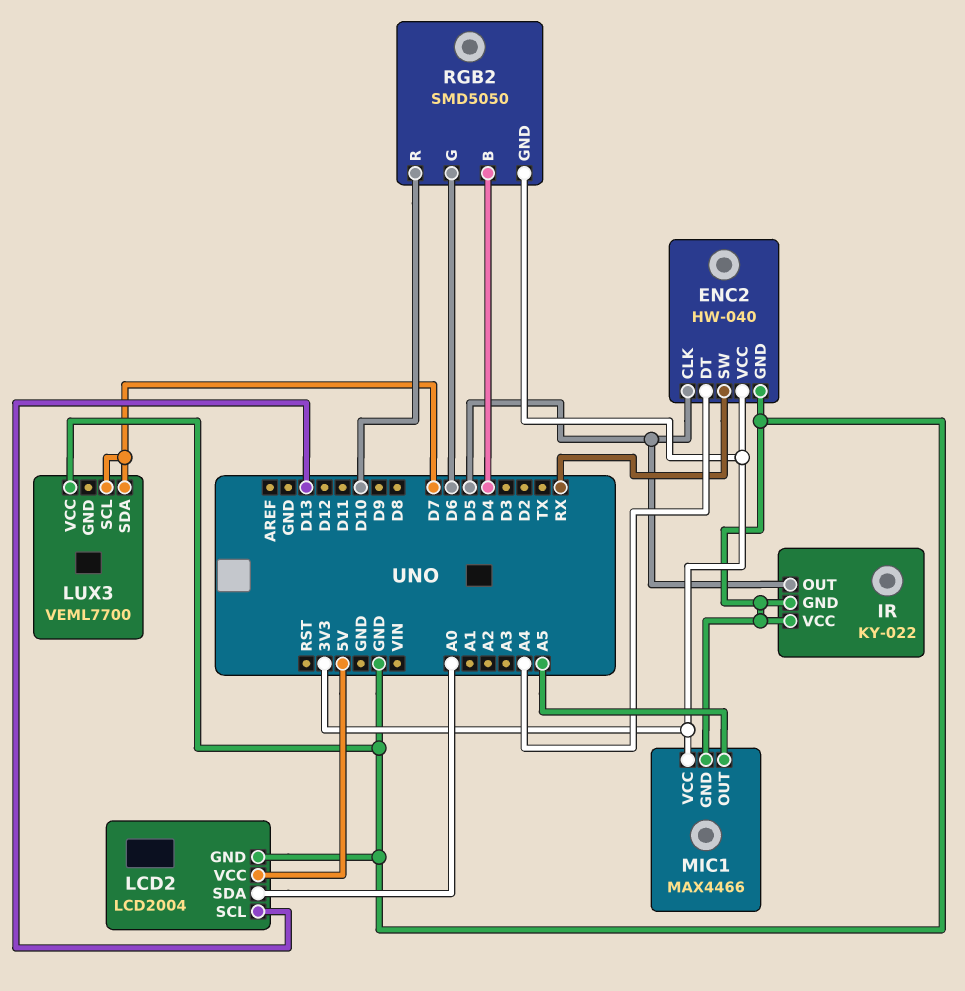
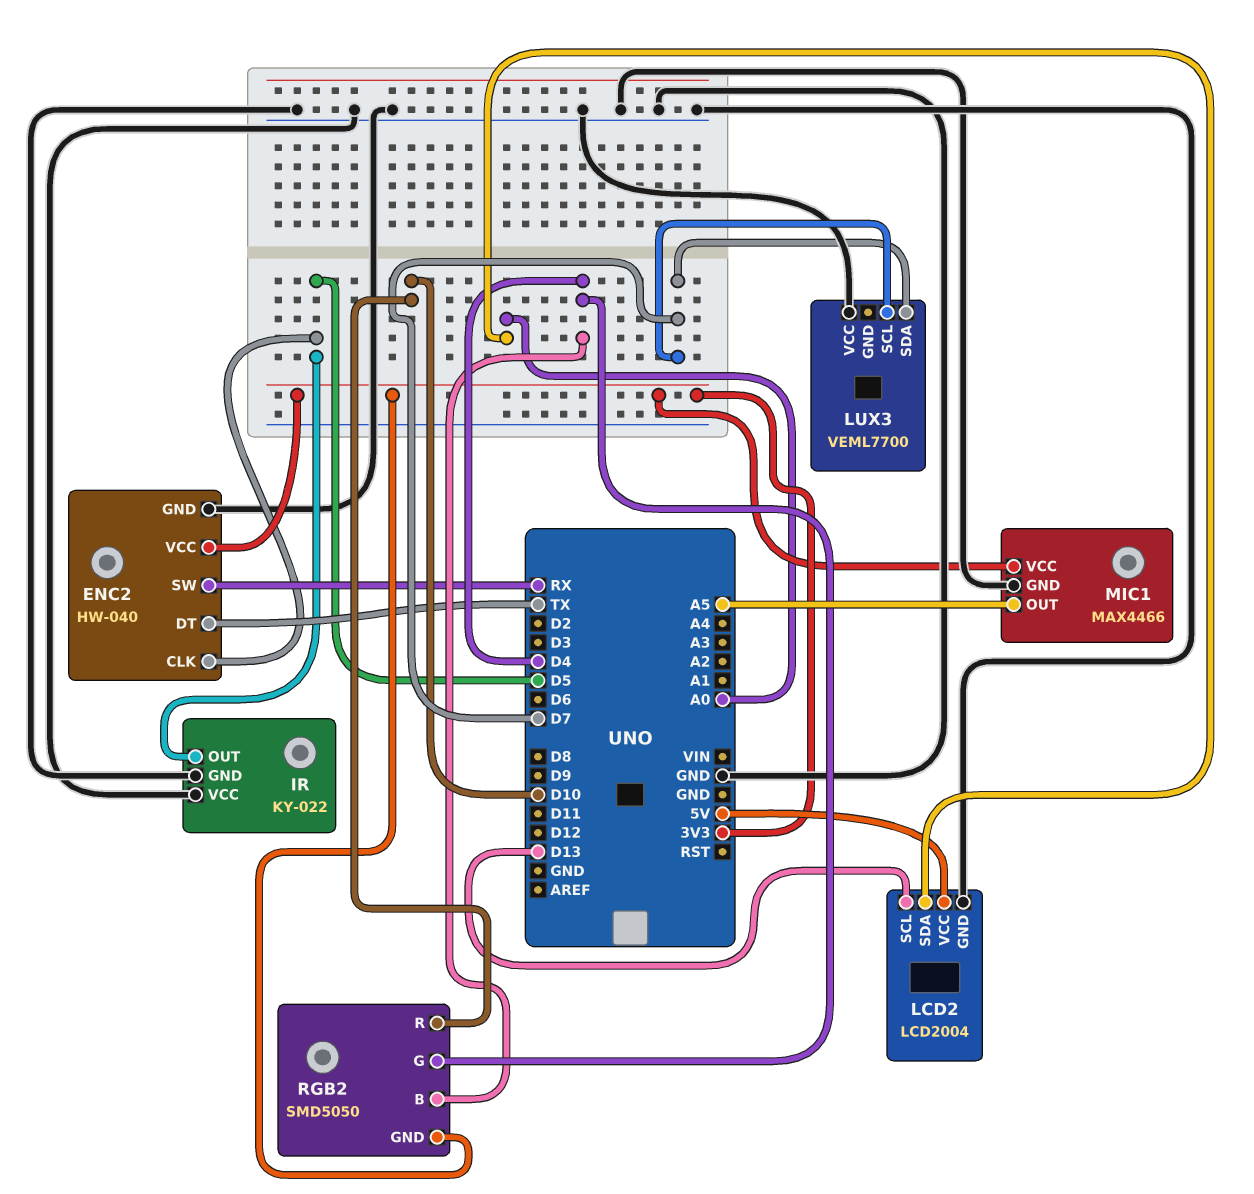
ENC2 pin DT: A4 -> TX
RGB2 pin G: D6 -> D4

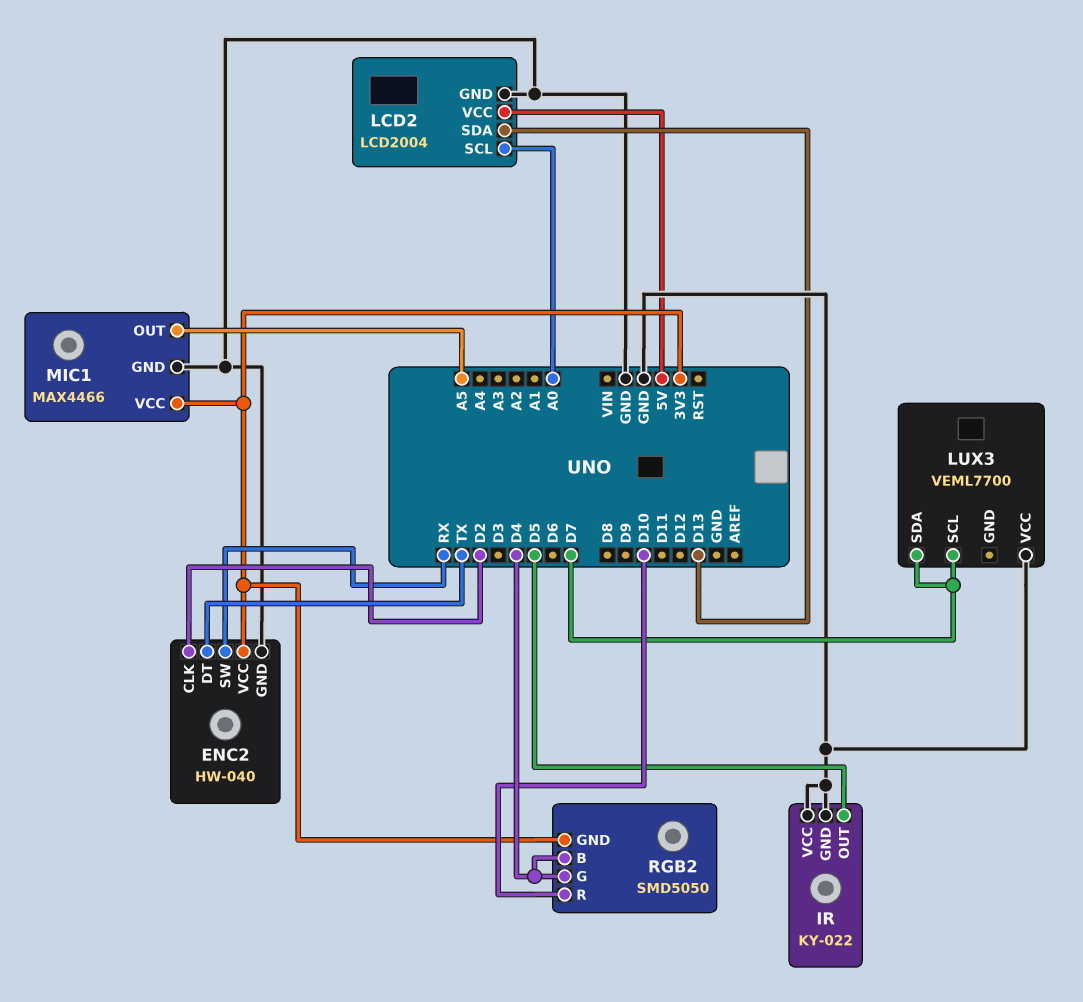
ENC2 pin CLK: D5 -> D2
LCD2 pin SCL: D13 -> A0
LCD2 pin SDA: A0 -> D13

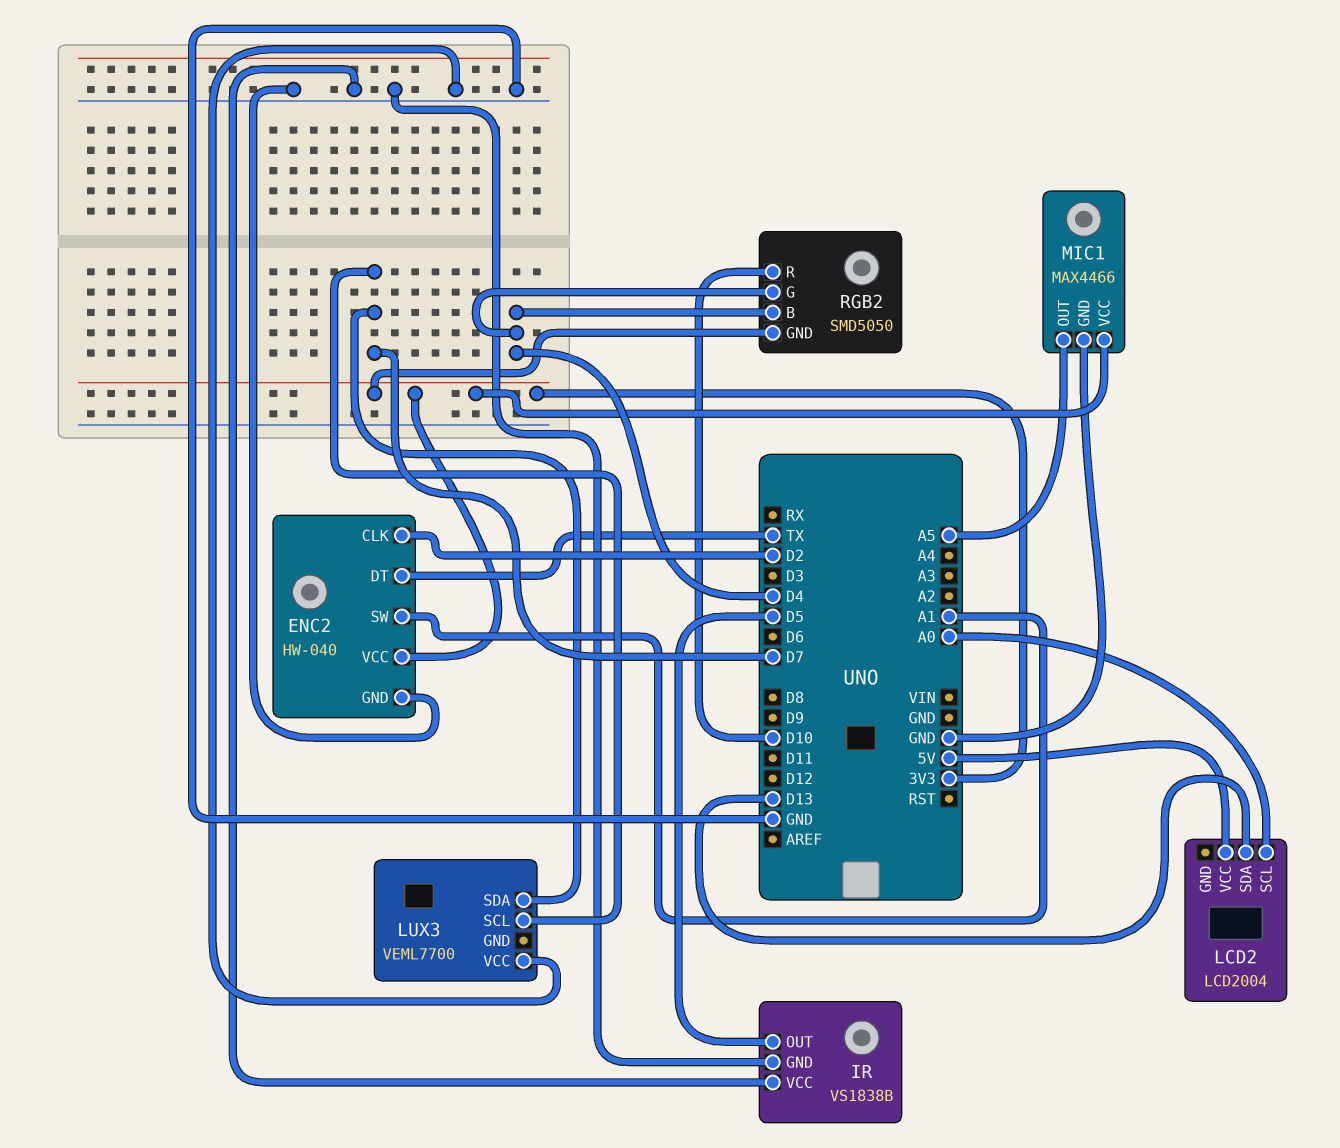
ENC2 pin SW: RX -> A1
IR: KY-022 -> VS1838B
LCD2 pin GND: GND -> none

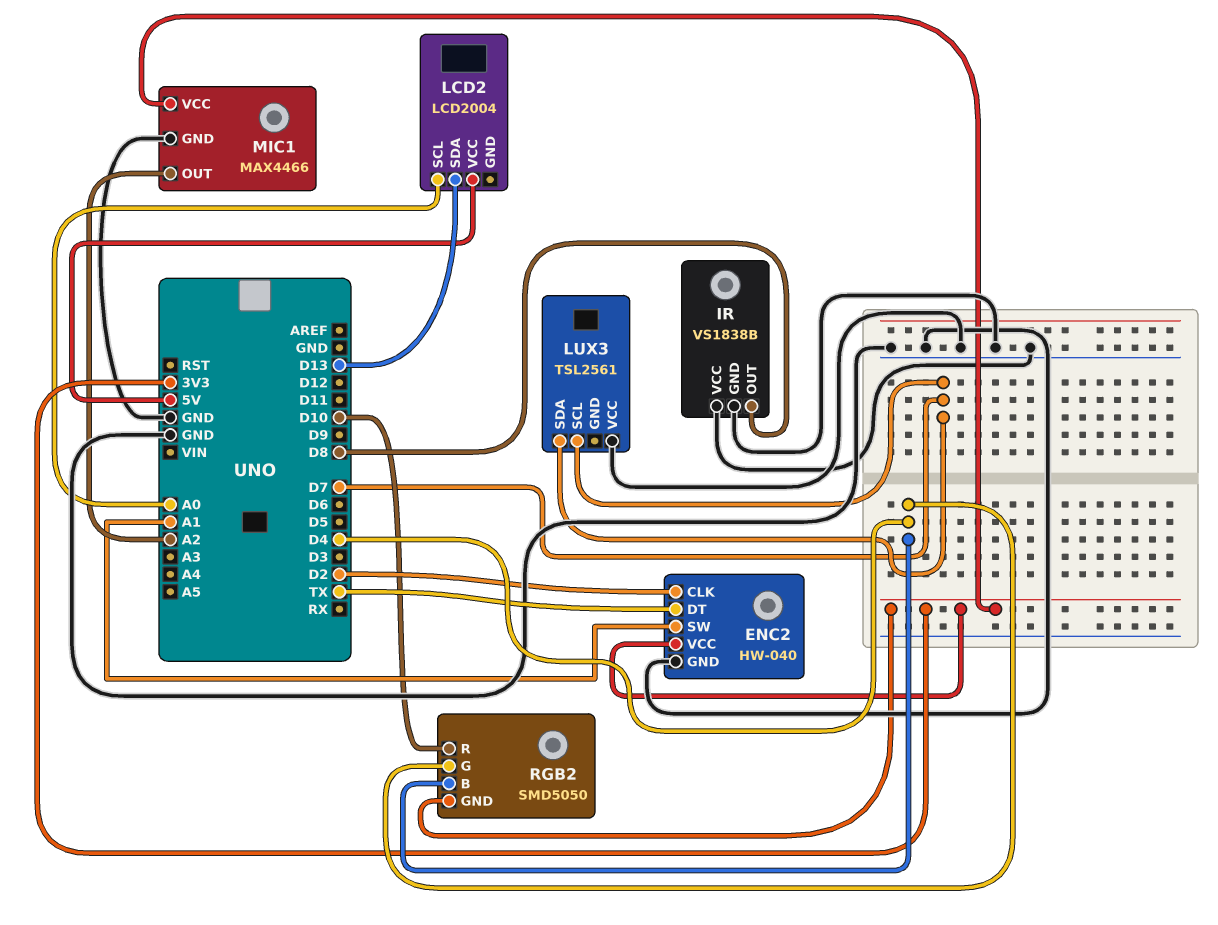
IR pin OUT: D5 -> D8
LUX3: VEML7700 -> TSL2561
MIC1 pin OUT: A5 -> A2

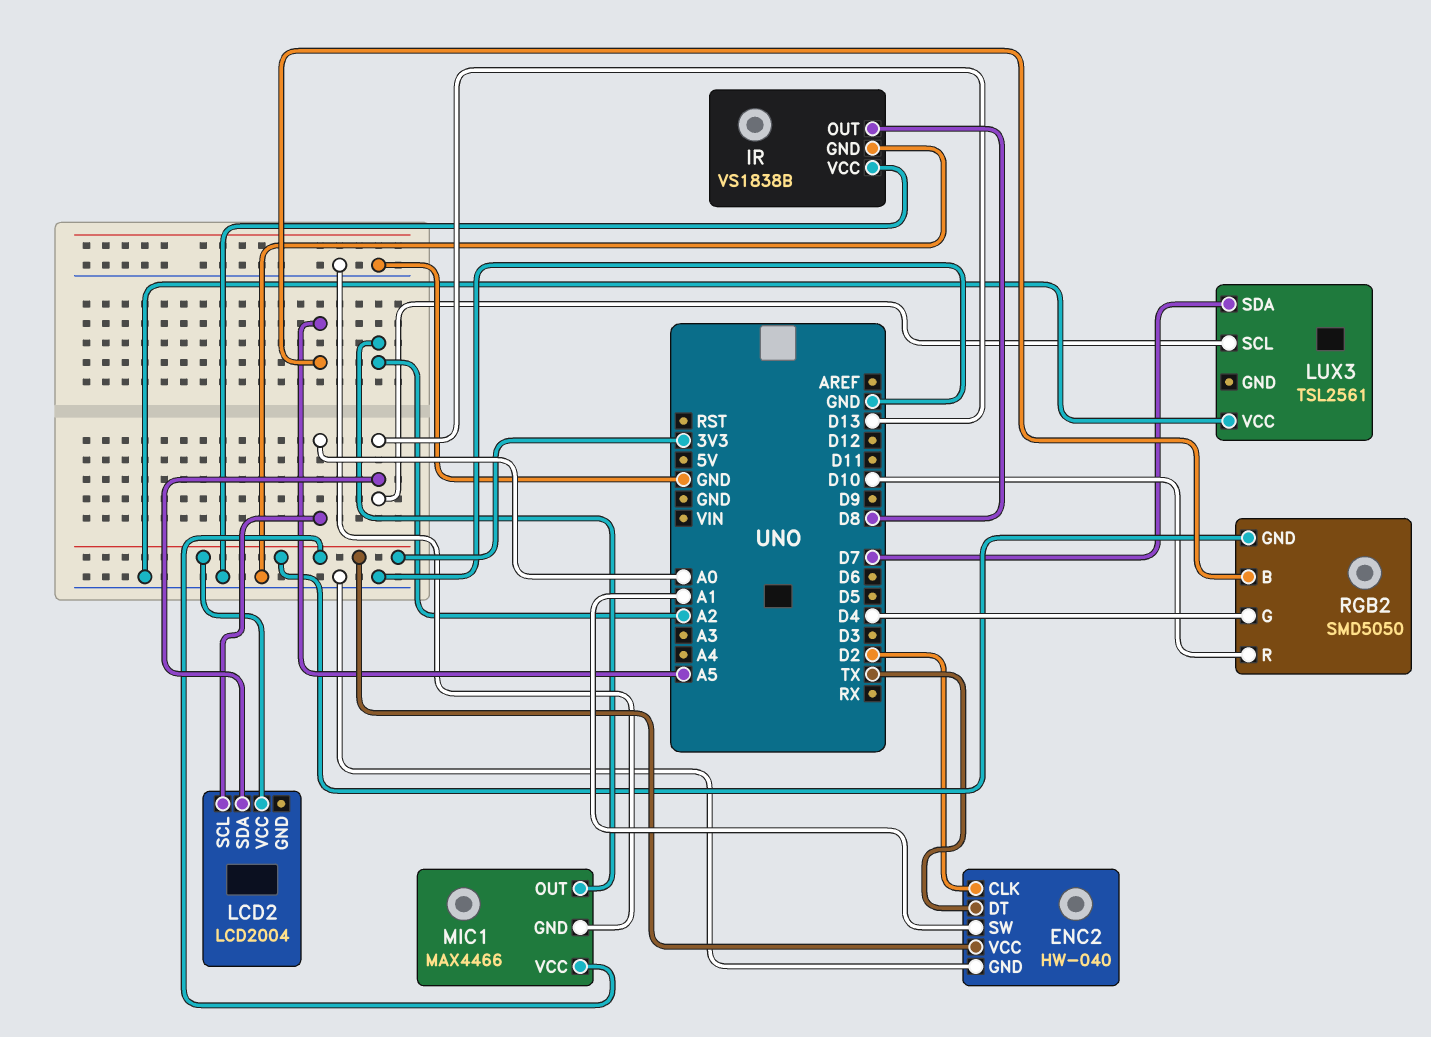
LCD2 pin VCC: 5V -> 3V3
LUX3 pin SCL: D7 -> D13
RGB2 pin B: D4 -> A5

